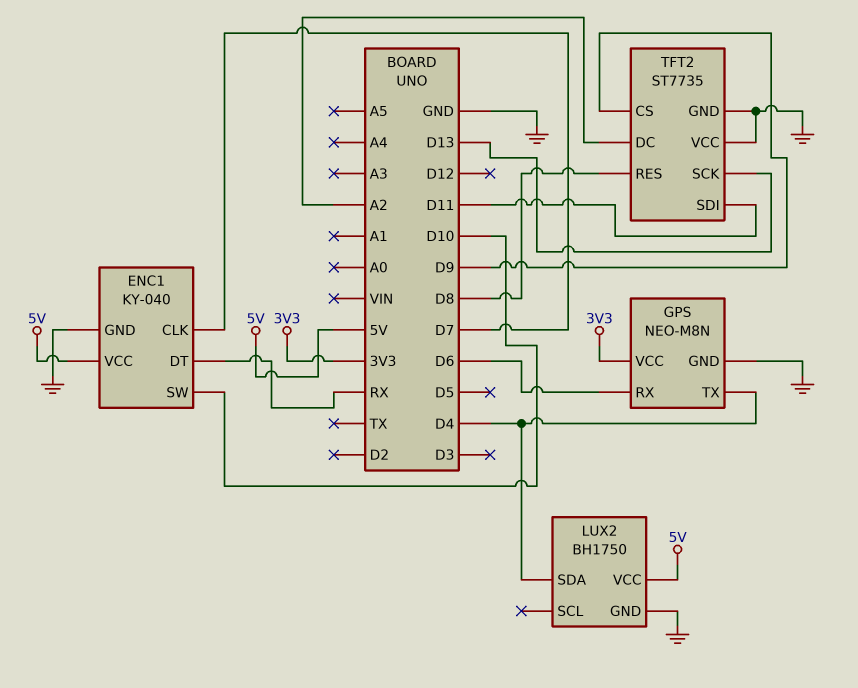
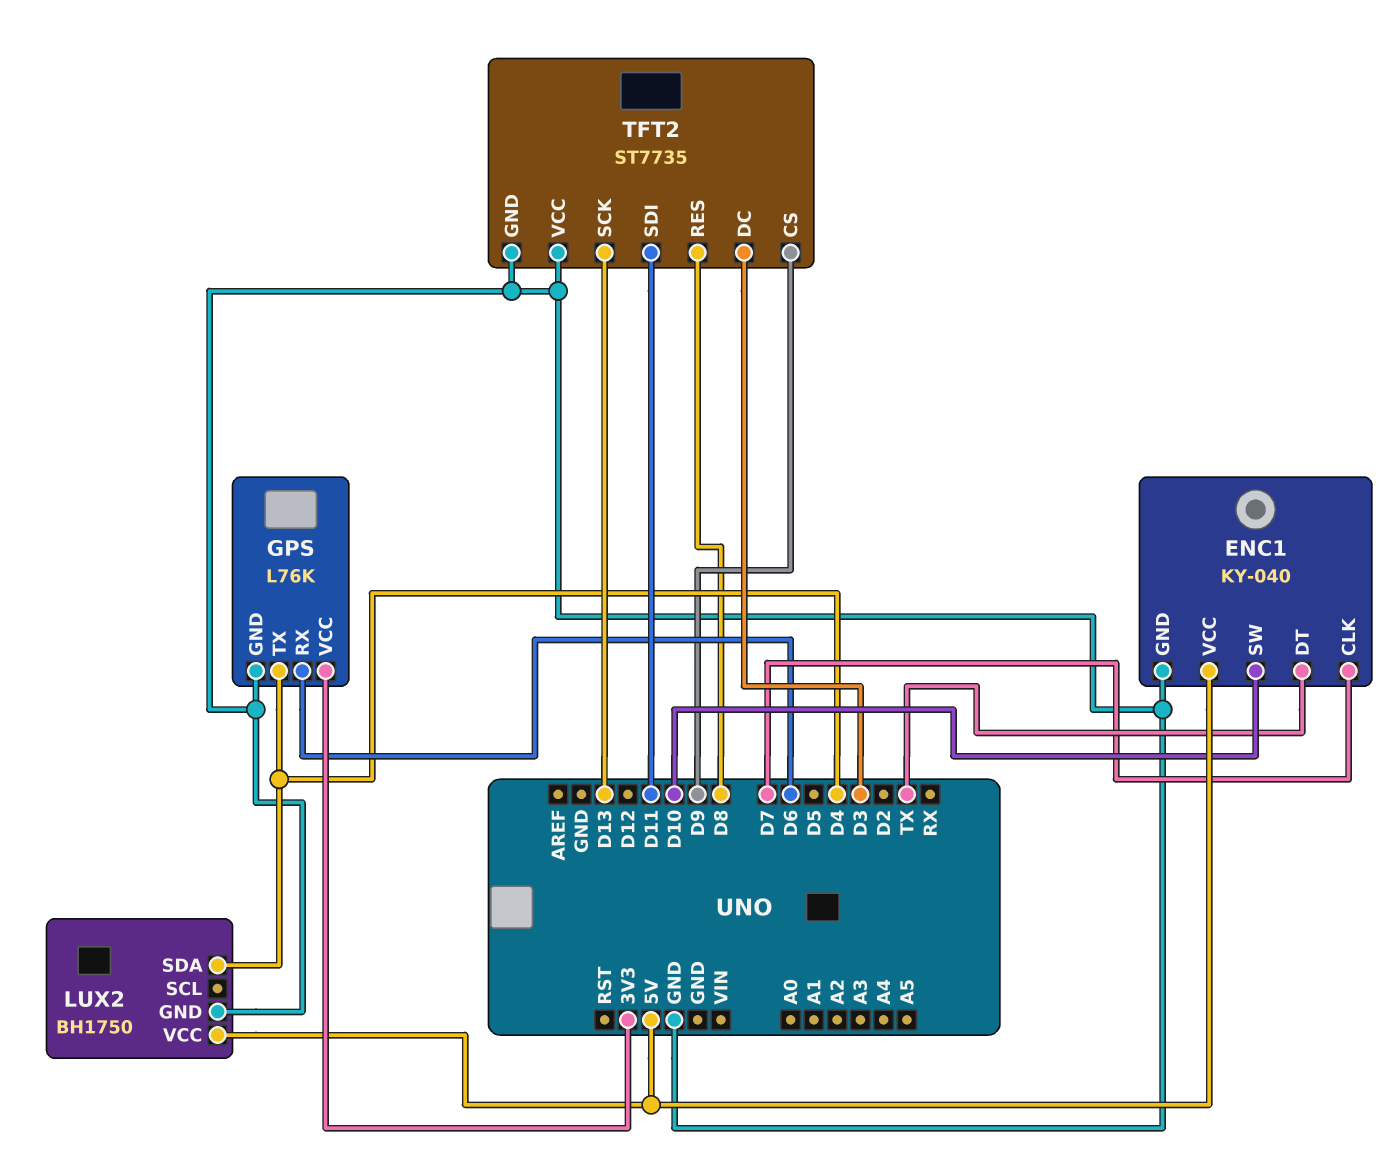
ENC1 pin DT: RX -> TX
GPS: NEO-M8N -> L76K
TFT2 pin DC: A2 -> D3

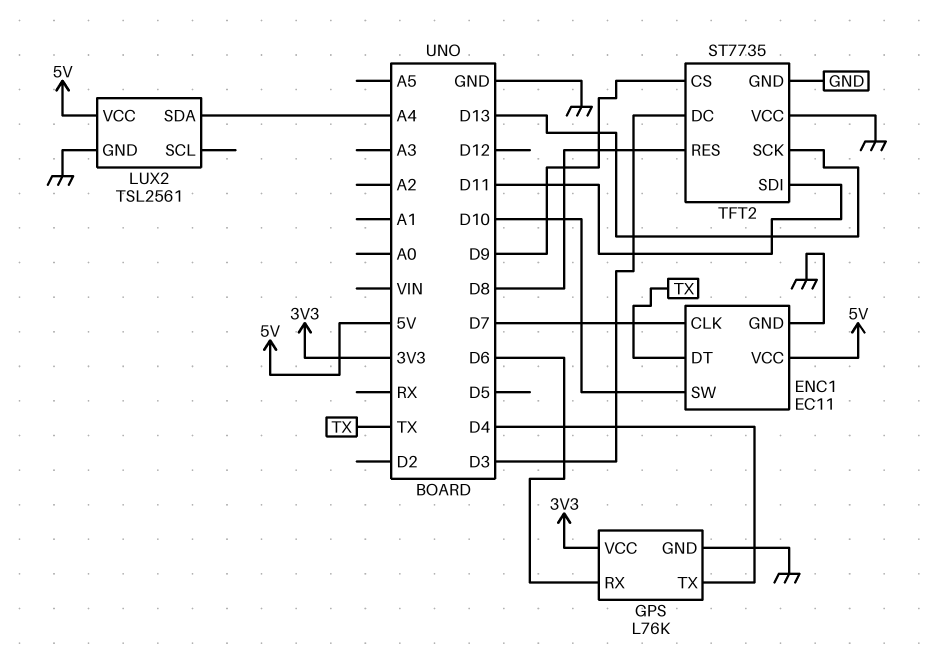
ENC1: KY-040 -> EC11
LUX2: BH1750 -> TSL2561
LUX2 pin SDA: D4 -> A4

